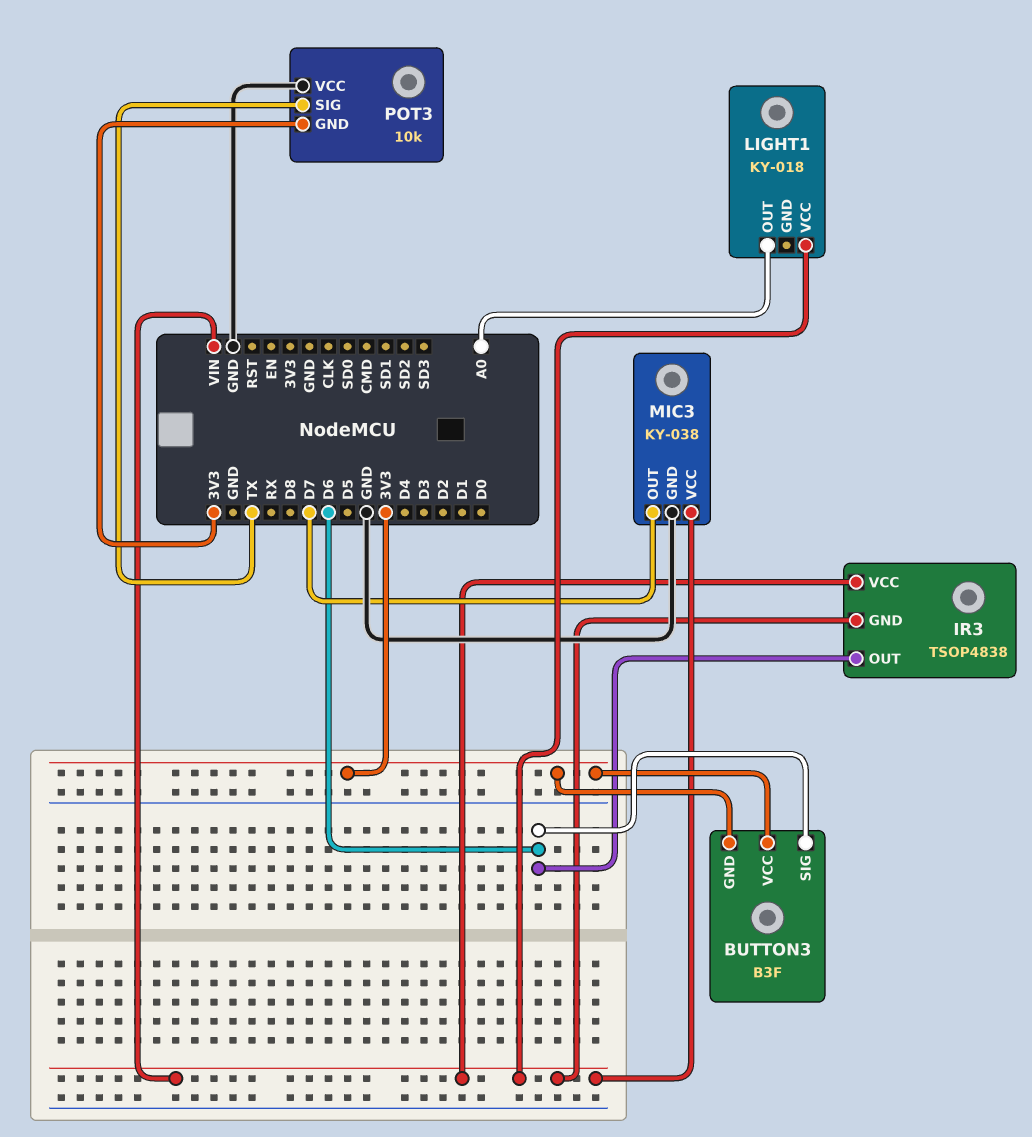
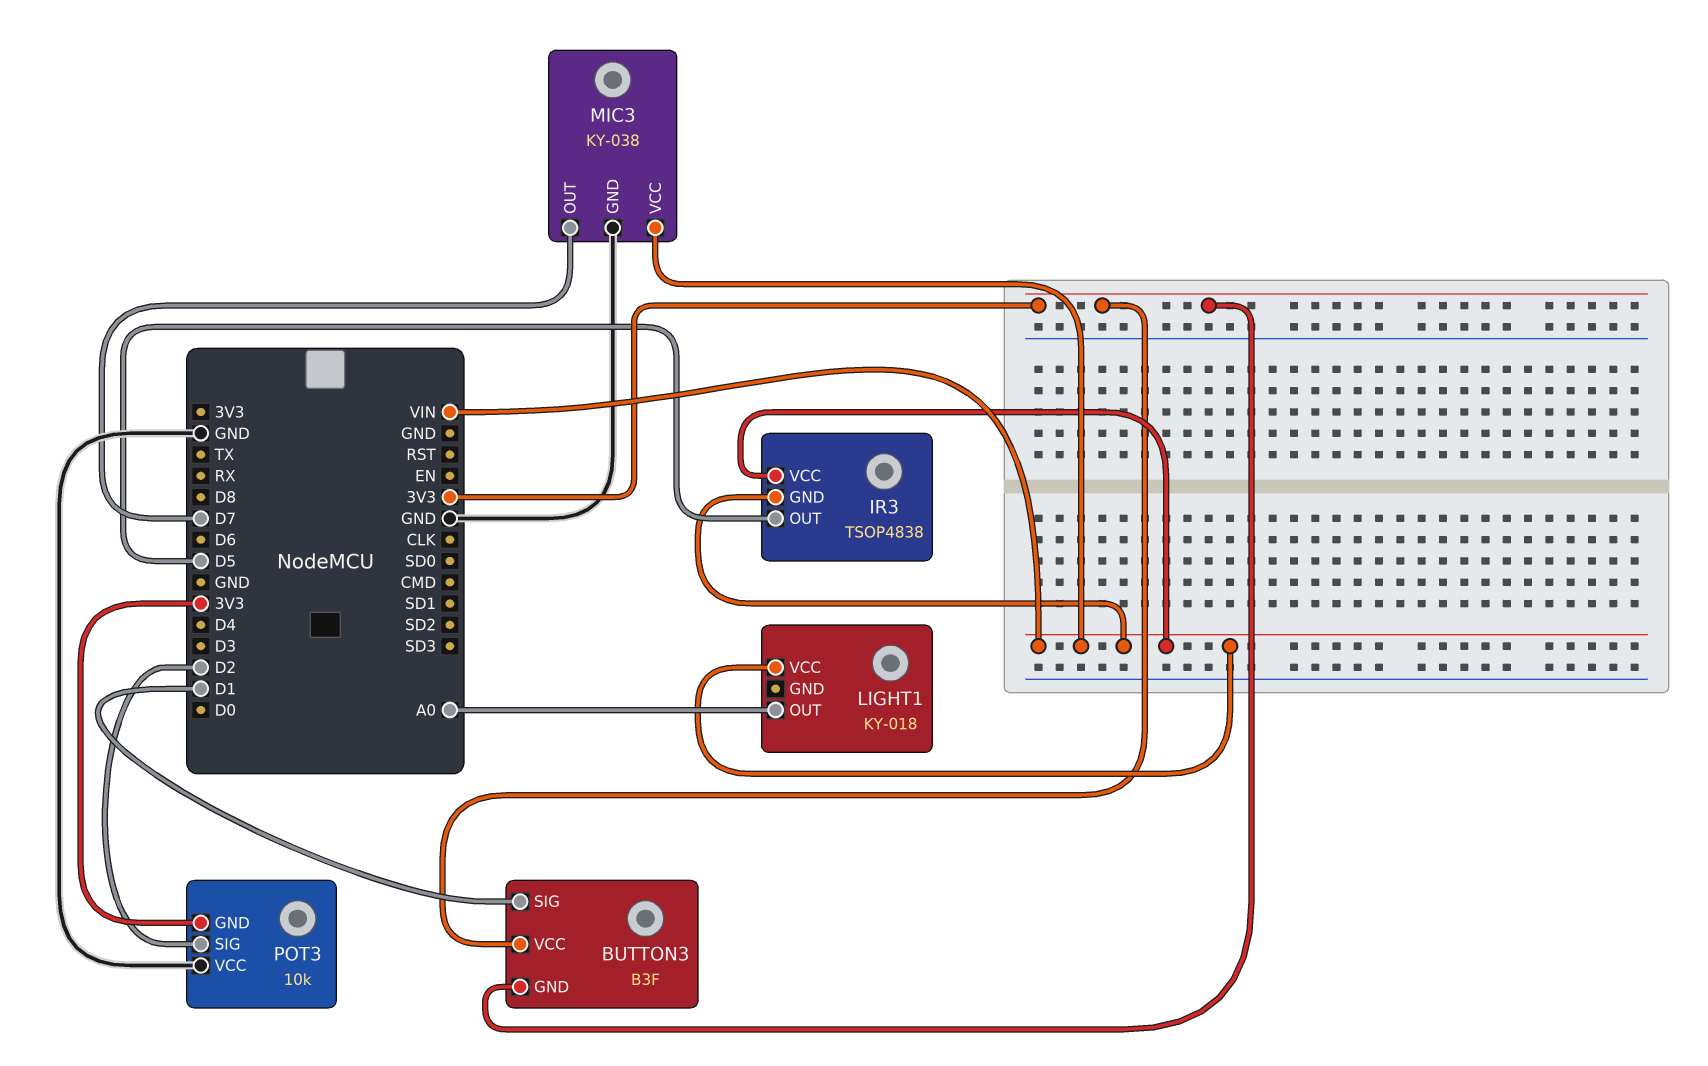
BUTTON3 pin SIG: D6 -> D1
IR3 pin OUT: D6 -> D5
POT3 pin SIG: TX -> D2

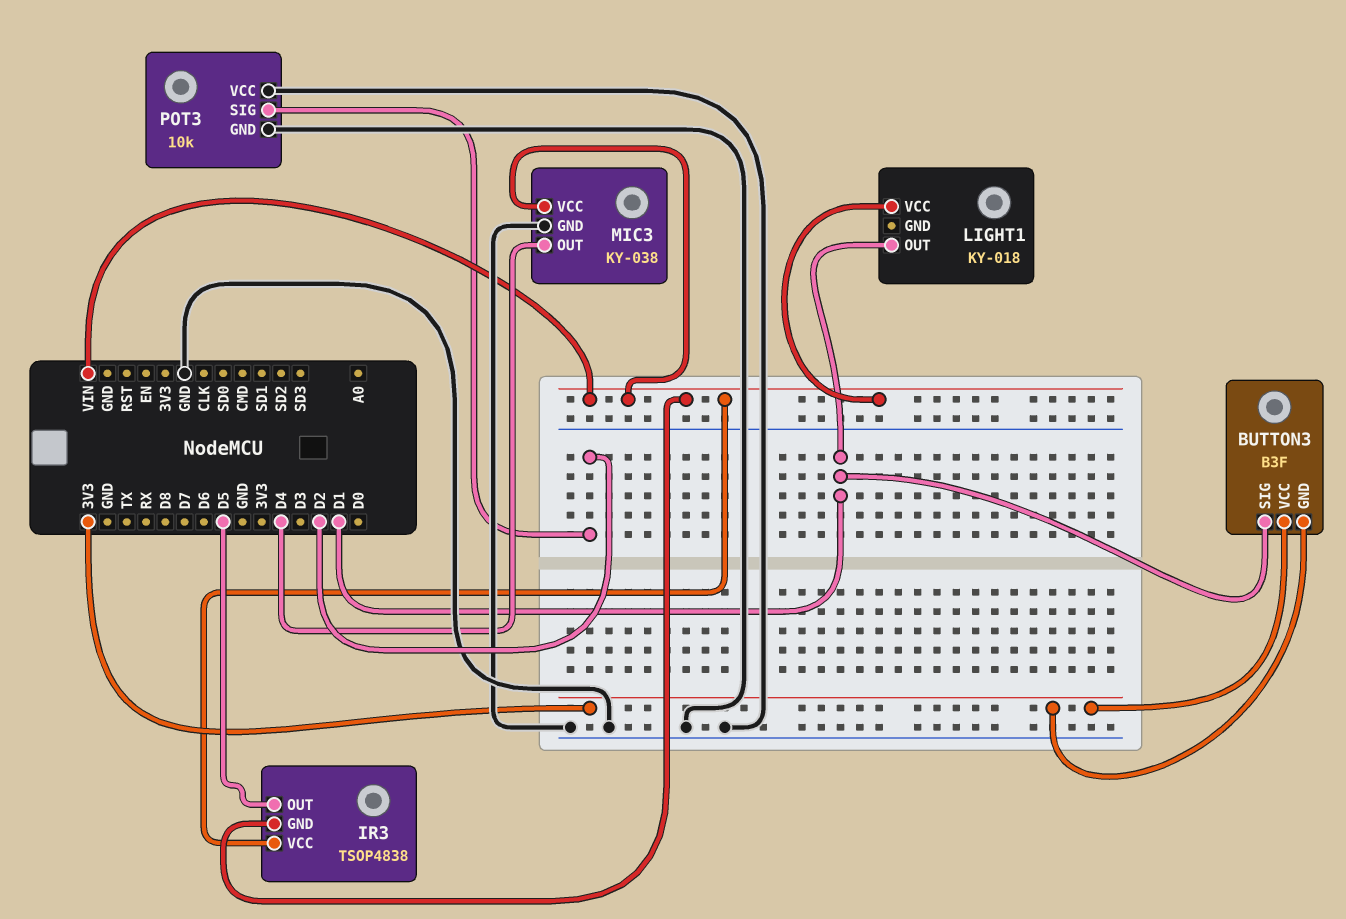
LIGHT1 pin OUT: A0 -> D1
MIC3 pin OUT: D7 -> D4
POT3 pin GND: 3V3 -> GND

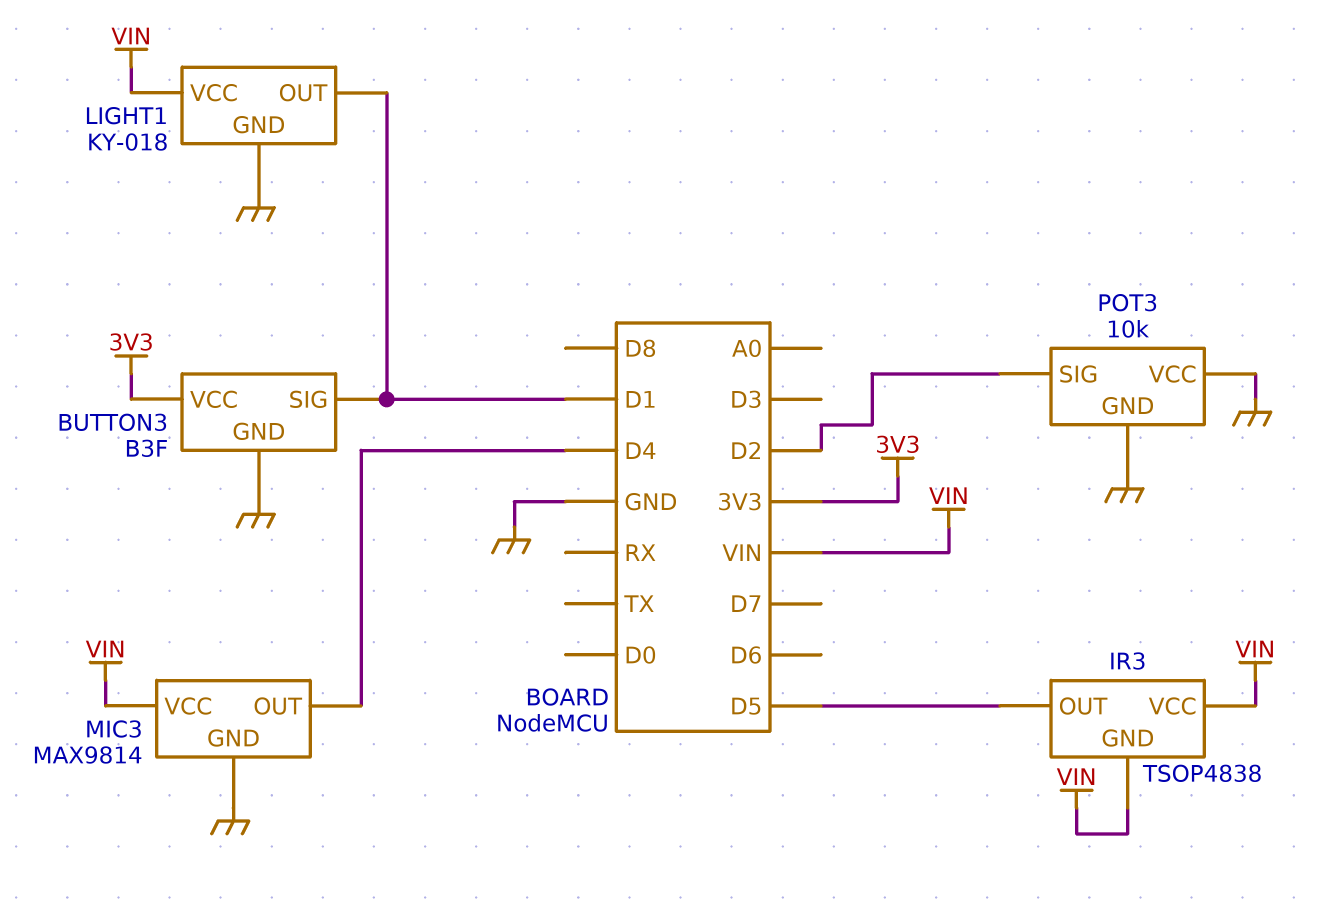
BUTTON3 pin GND: 3V3 -> GND
LIGHT1 pin GND: none -> GND
MIC3: KY-038 -> MAX9814

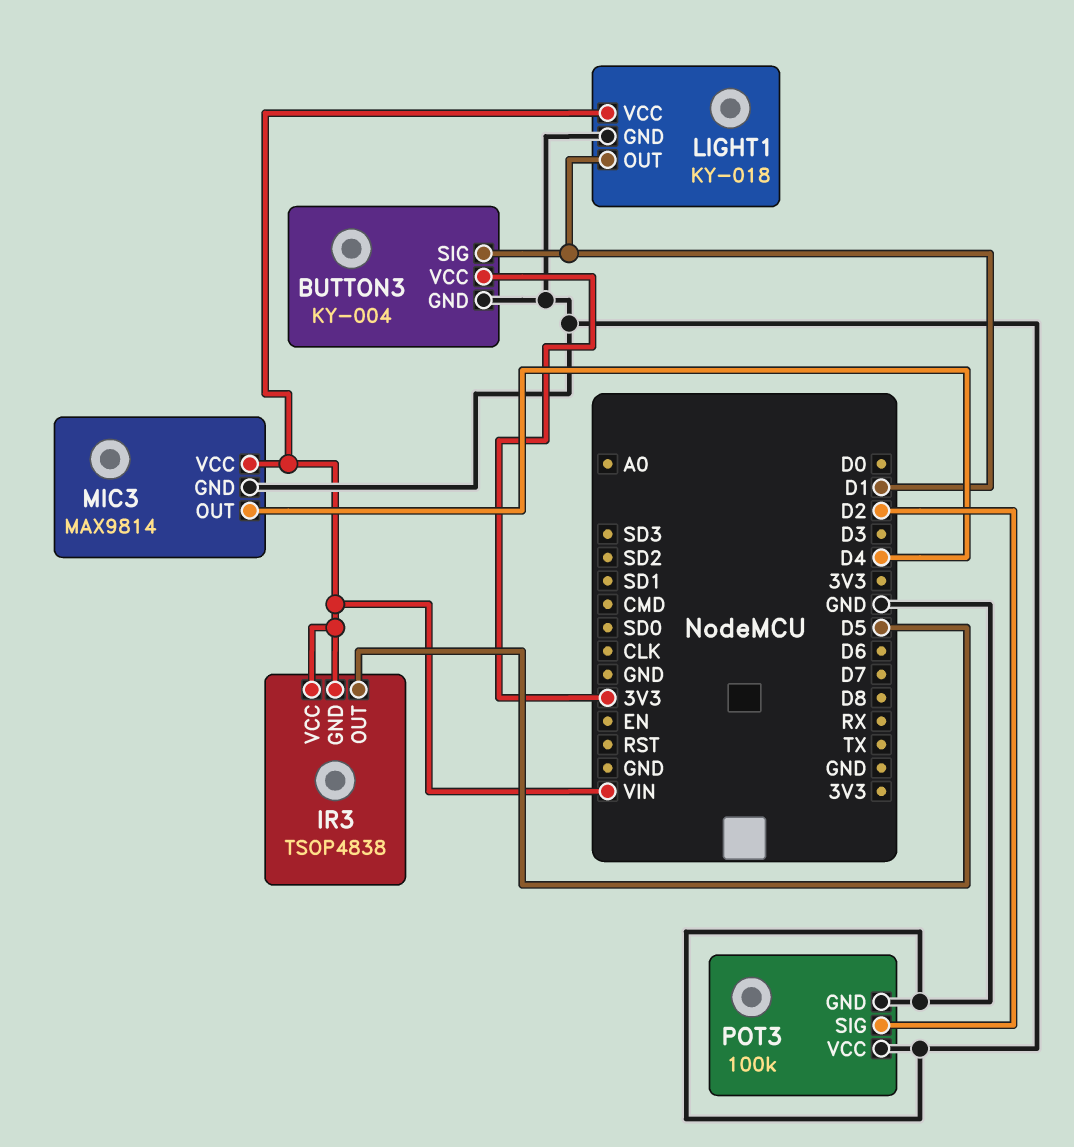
BUTTON3: B3F -> KY-004
POT3: 10k -> 100k

